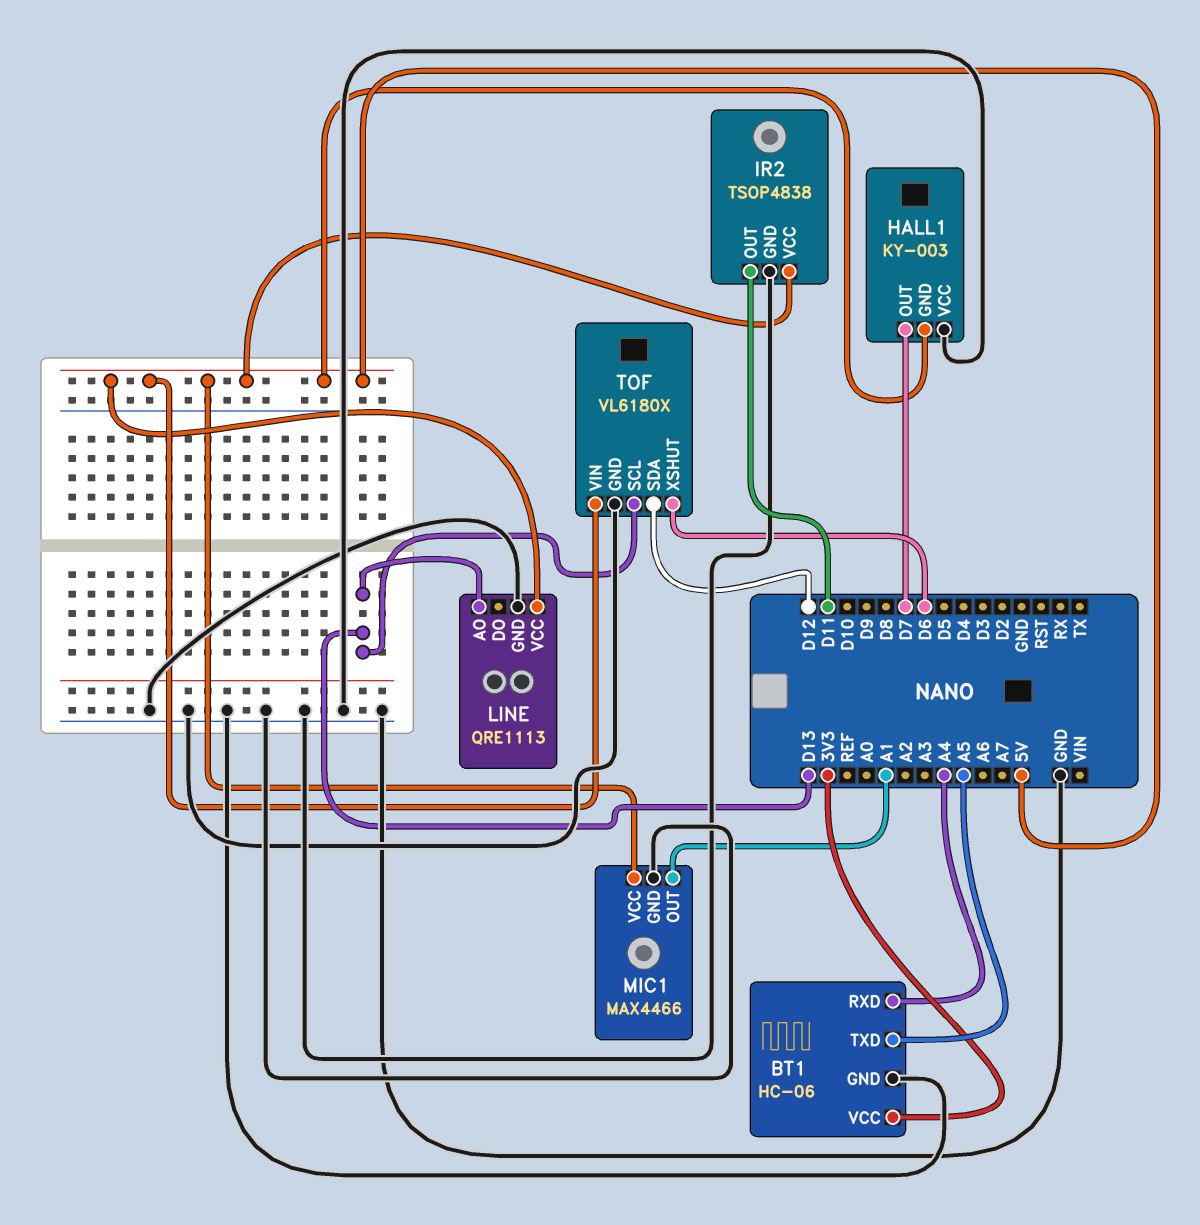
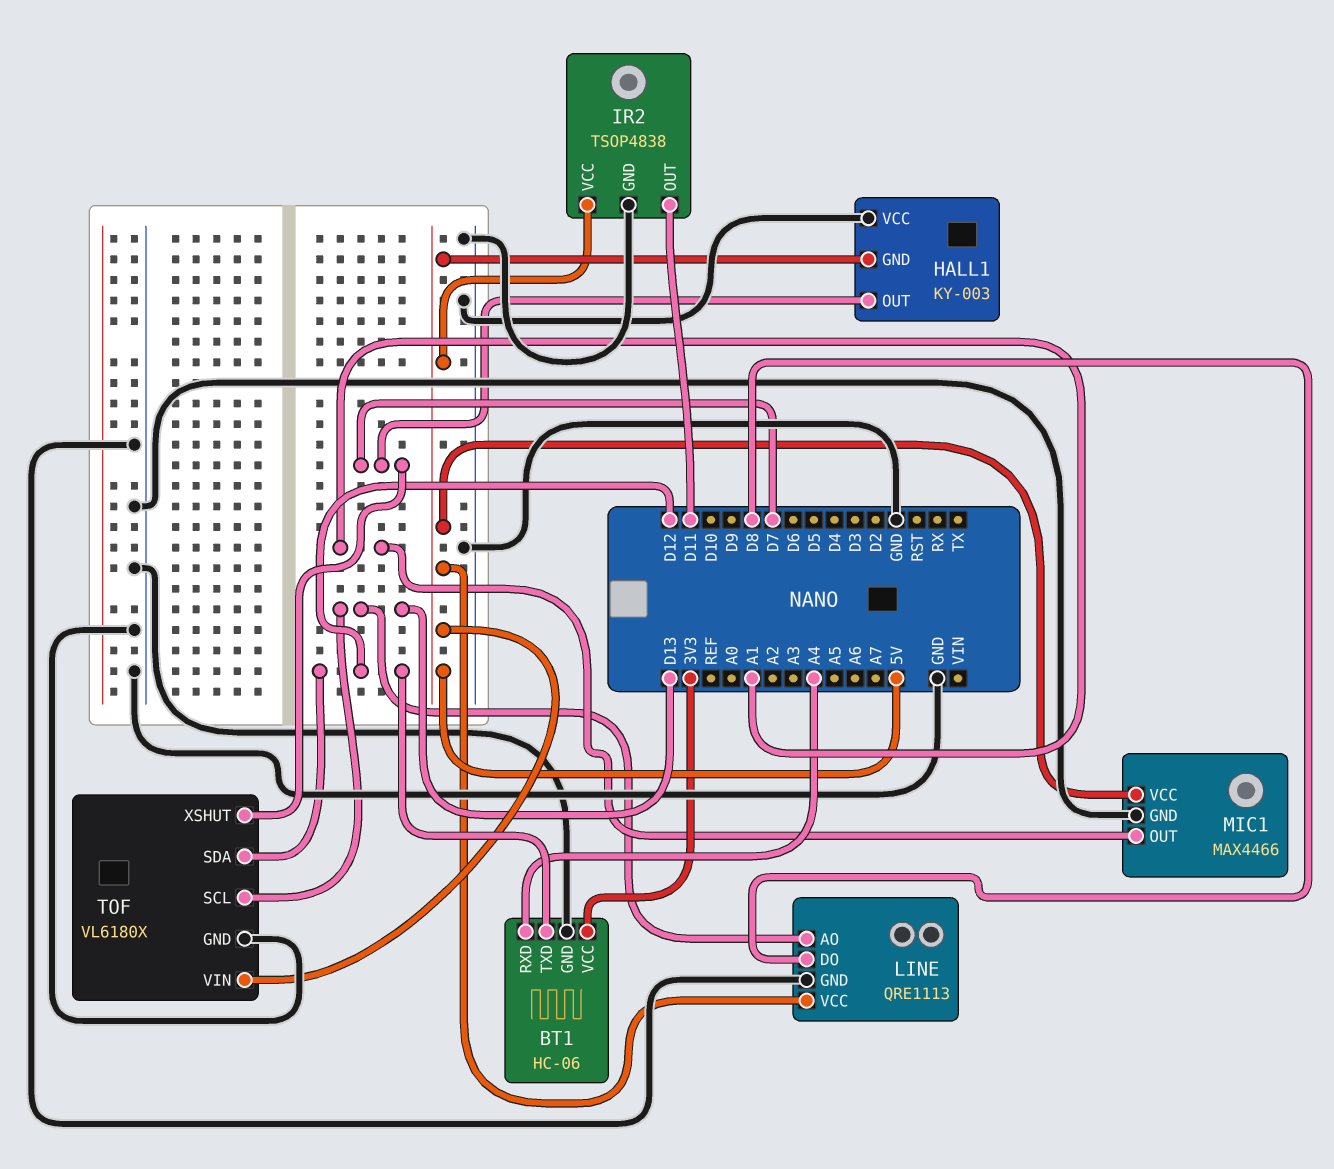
BT1 pin TXD: A5 -> D12
LINE pin DO: none -> D8
TOF pin XSHUT: D6 -> D7

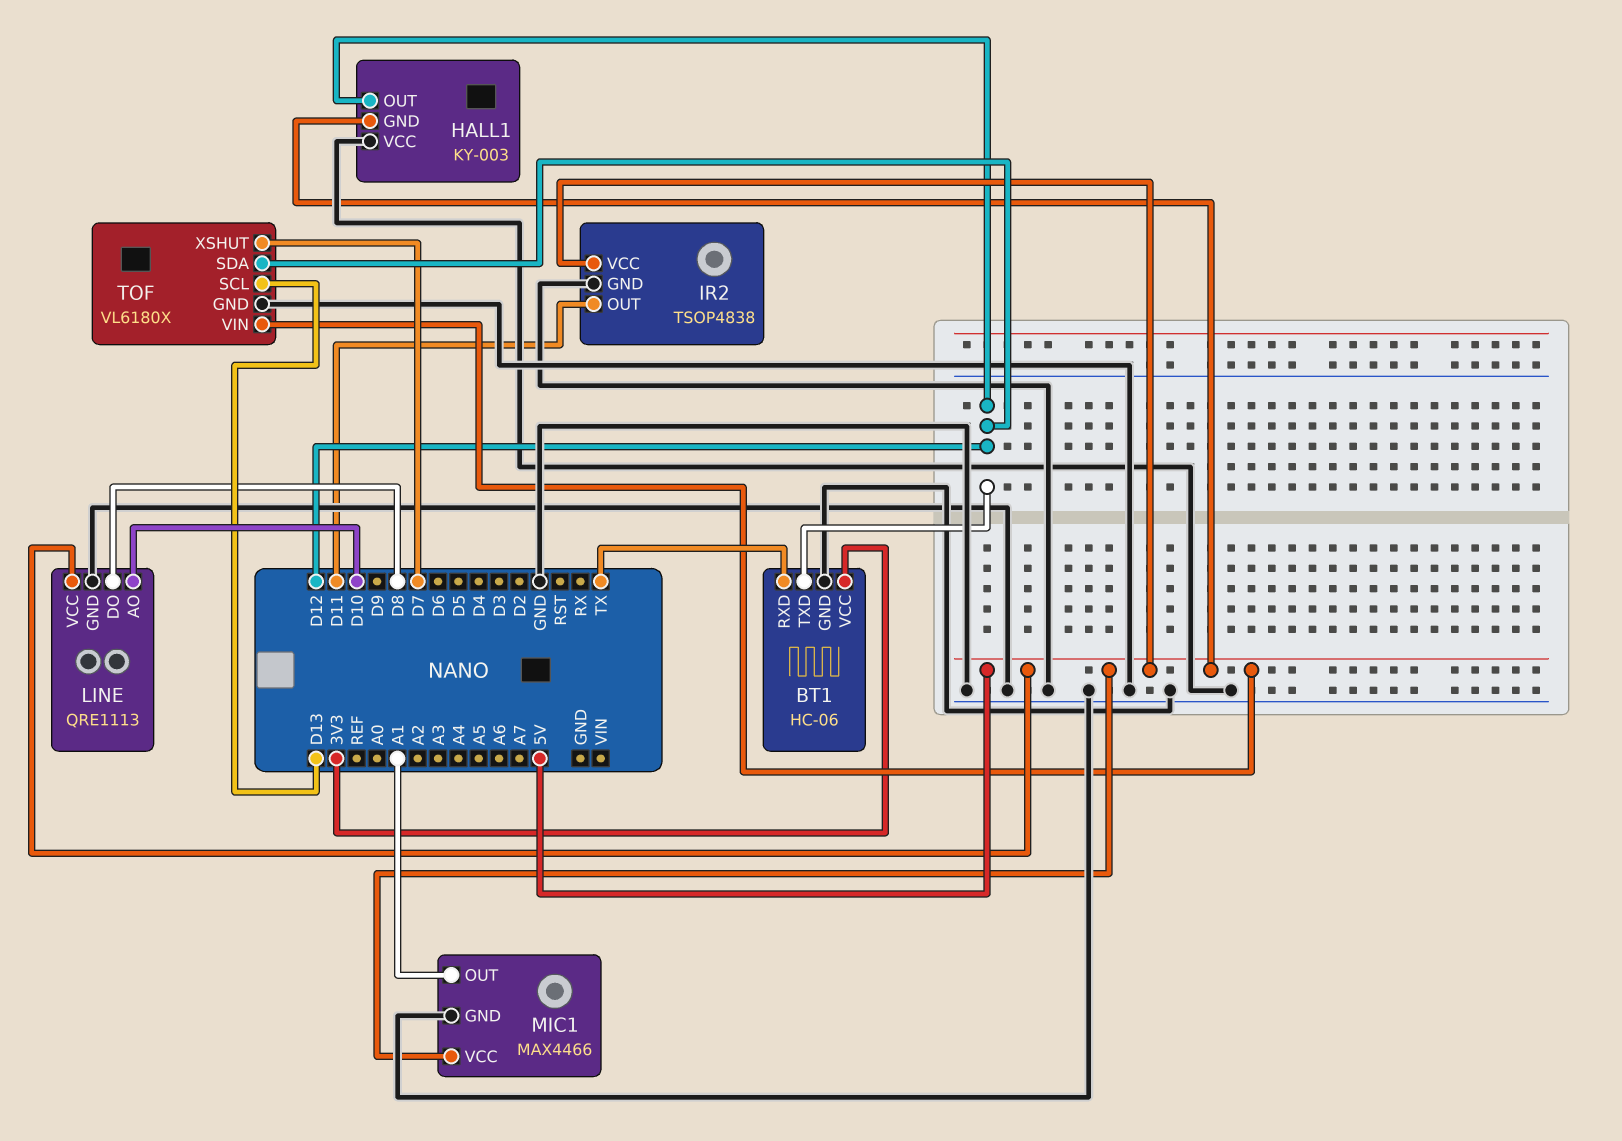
BT1 pin RXD: A4 -> TX
HALL1 pin OUT: D7 -> D12
LINE pin AO: D13 -> D10

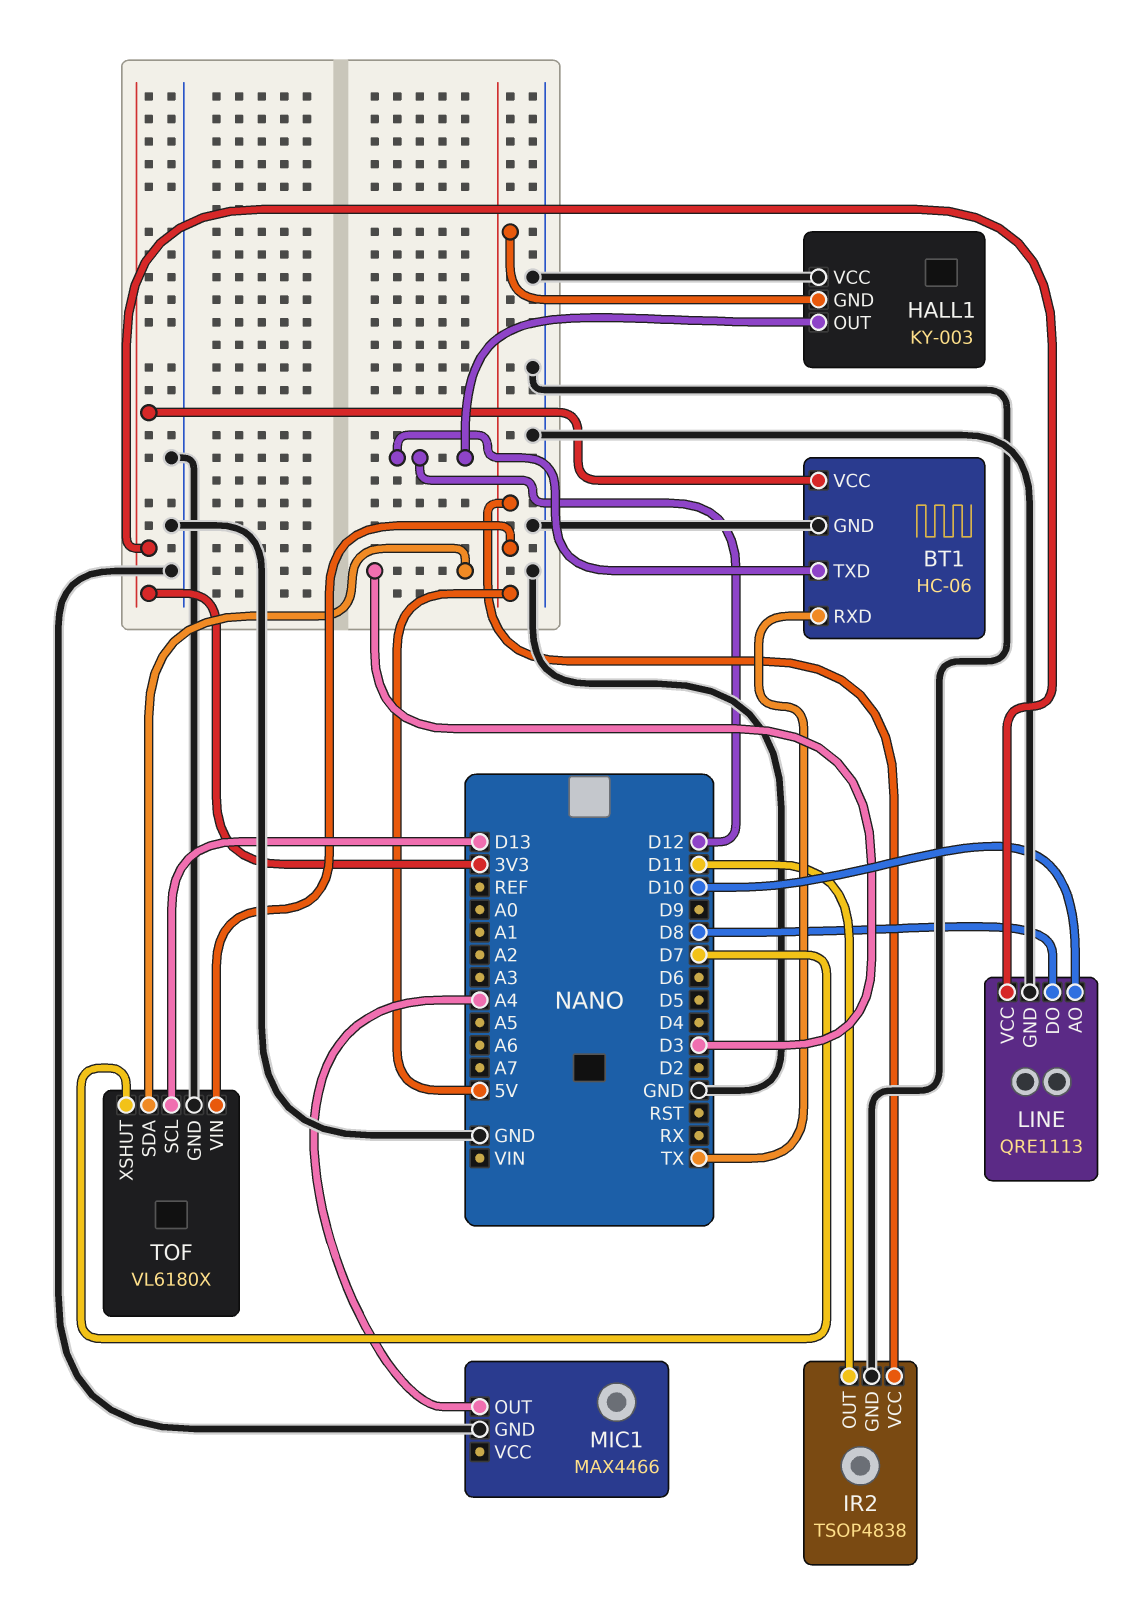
LINE pin VCC: 5V -> 3V3
MIC1 pin OUT: A1 -> A4
MIC1 pin VCC: 5V -> none
TOF pin SDA: D12 -> D3

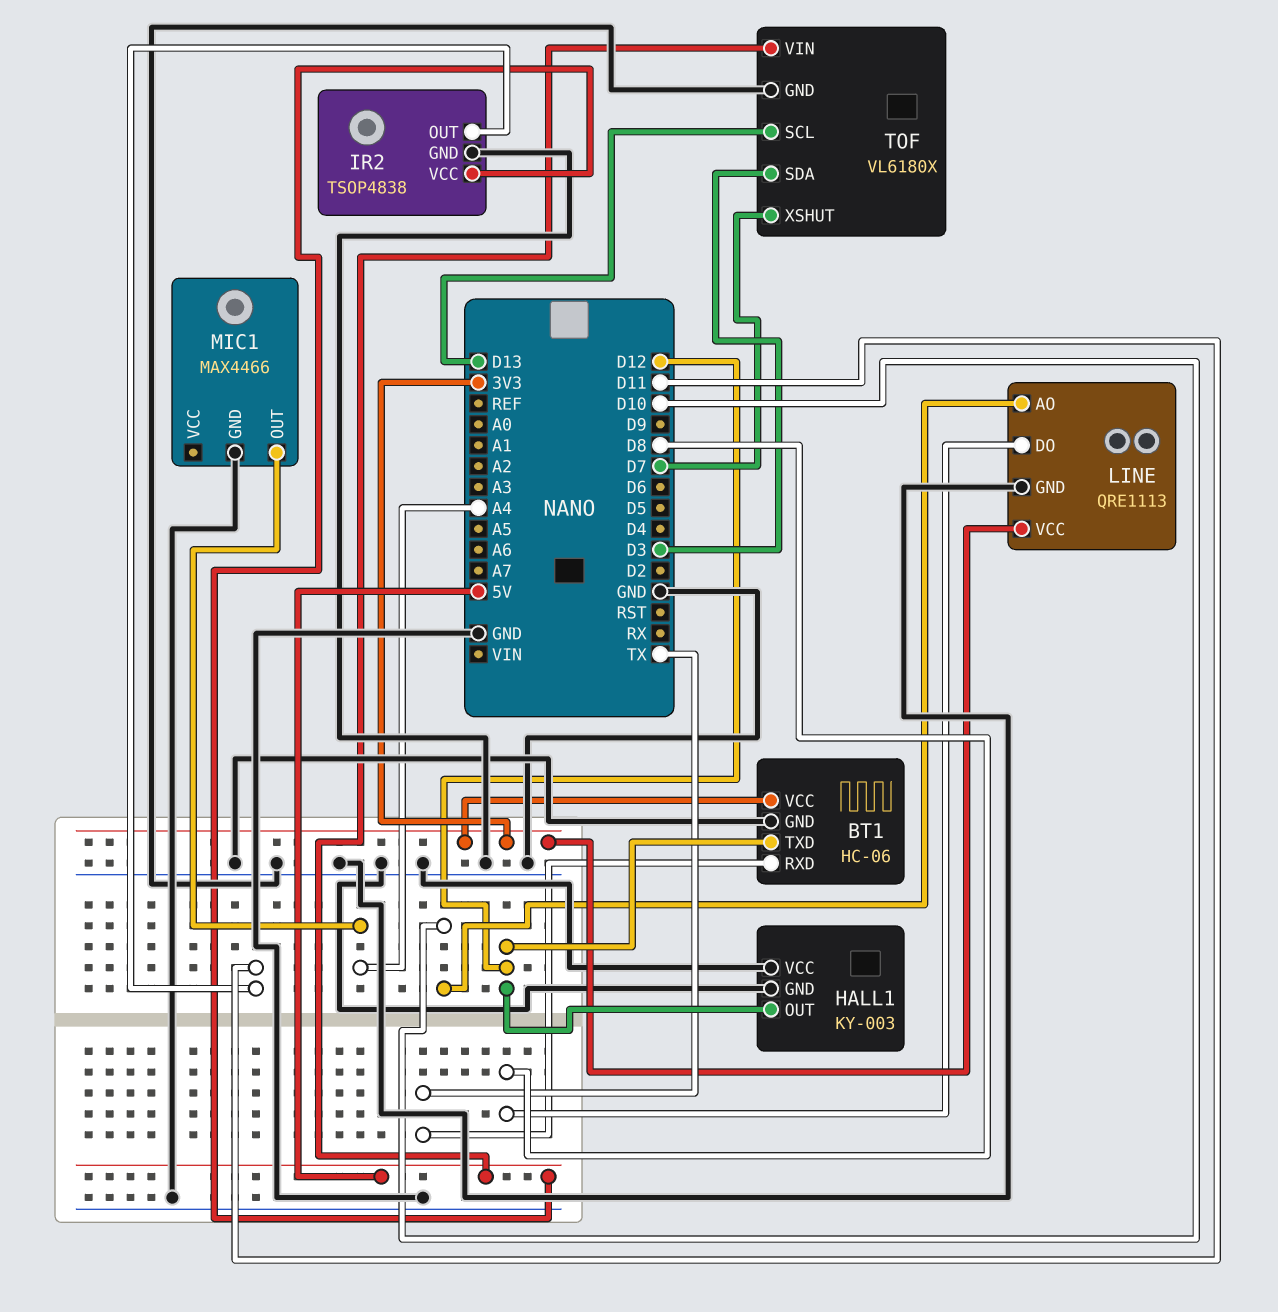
HALL1 pin GND: 5V -> GND

